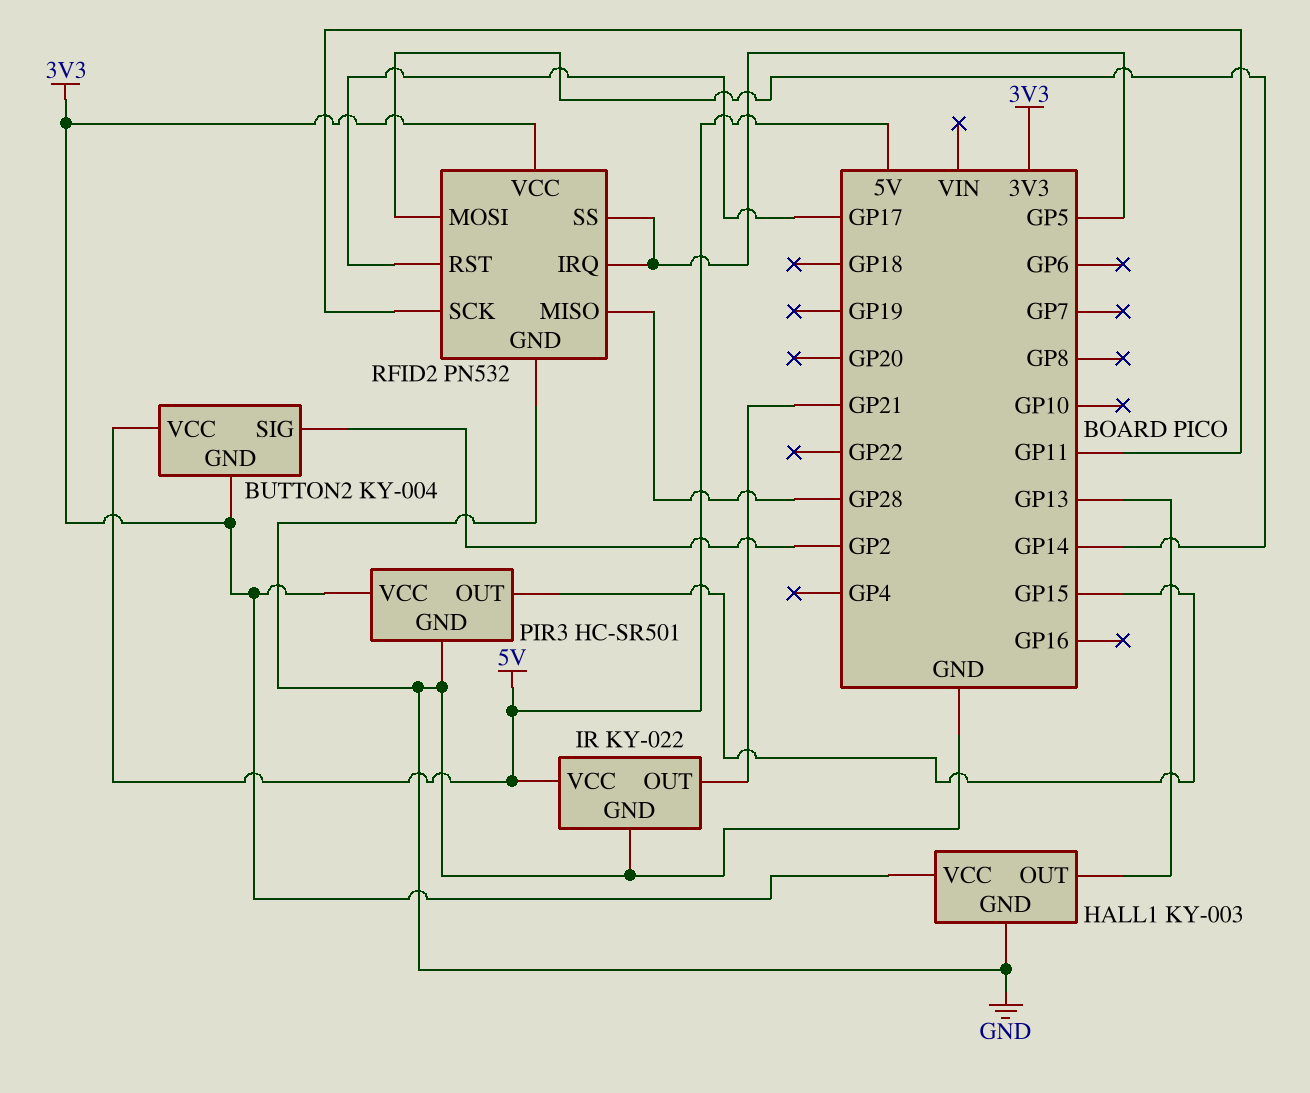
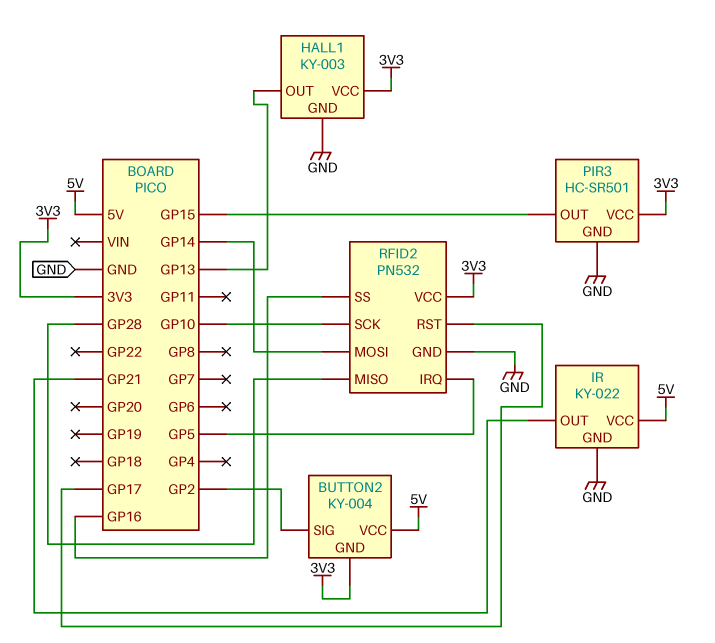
RFID2 pin SCK: GP11 -> GP10
RFID2 pin SS: GP5 -> GP16

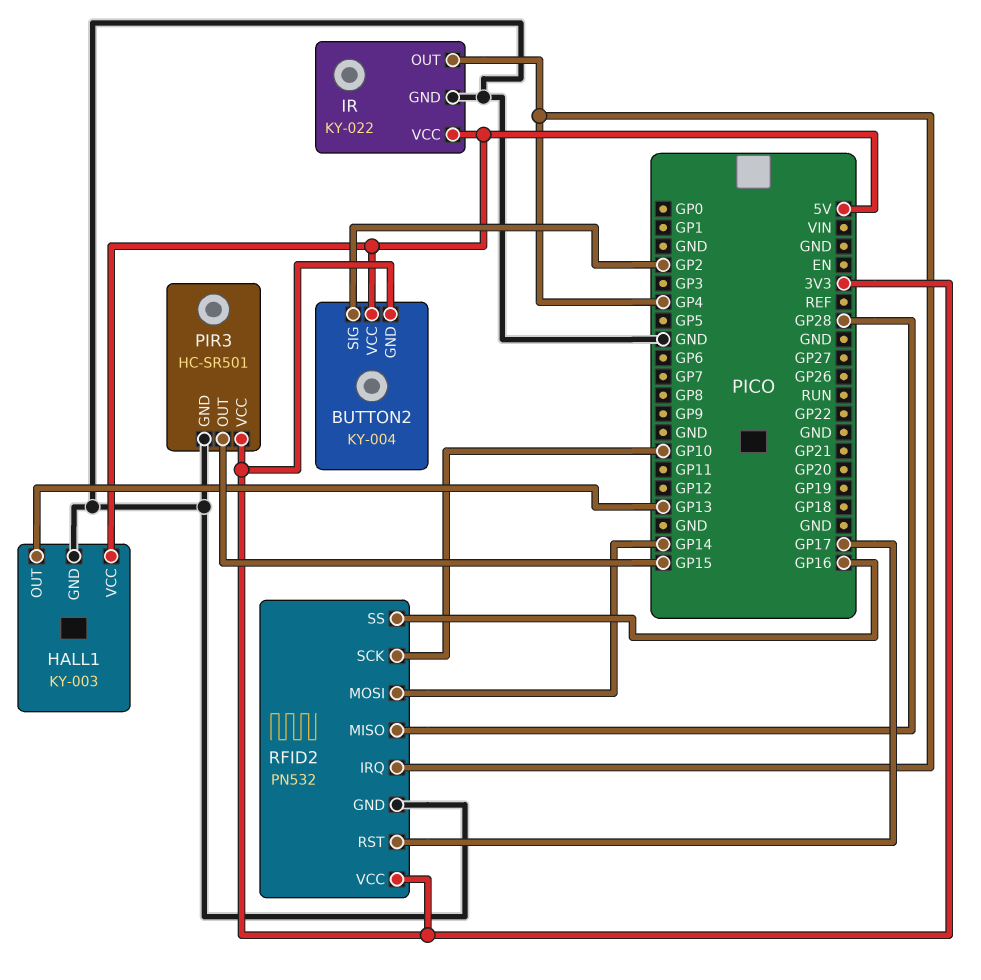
HALL1 pin VCC: 3V3 -> 5V
IR pin OUT: GP21 -> GP4
RFID2 pin IRQ: GP5 -> GP4

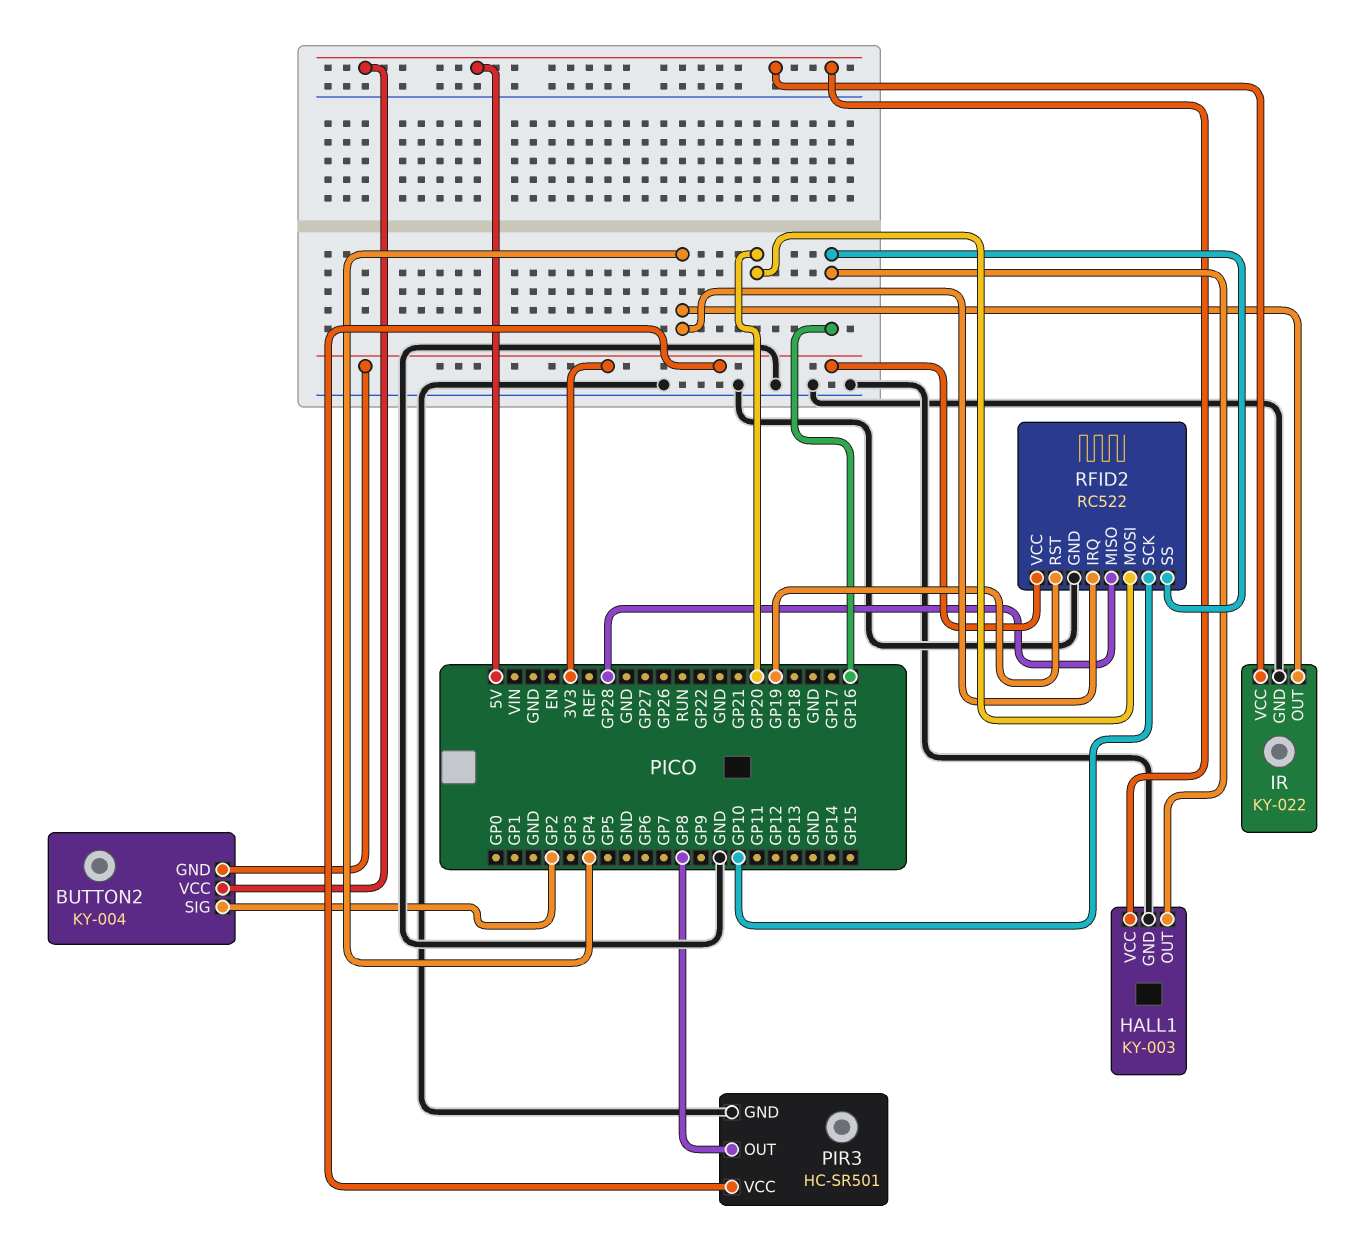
HALL1 pin OUT: GP13 -> GP16
PIR3 pin OUT: GP15 -> GP8
RFID2: PN532 -> RC522
RFID2 pin MOSI: GP14 -> GP20
RFID2 pin RST: GP17 -> GP19

